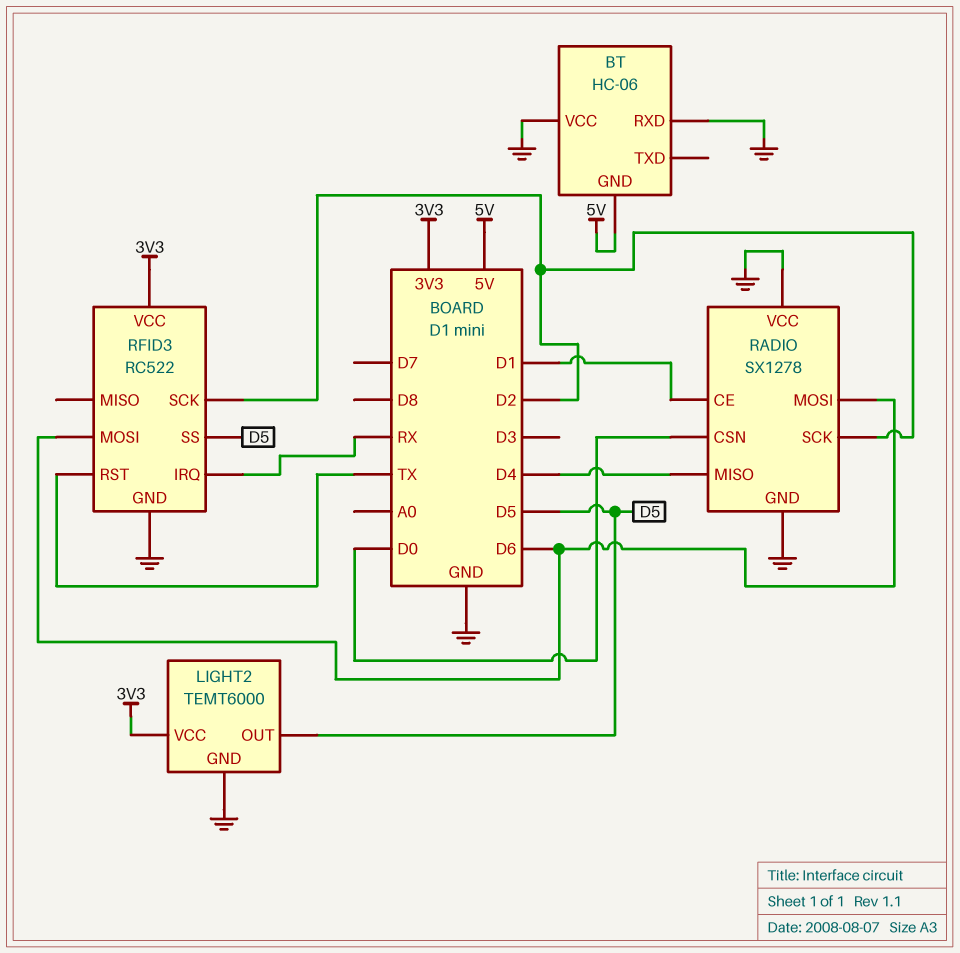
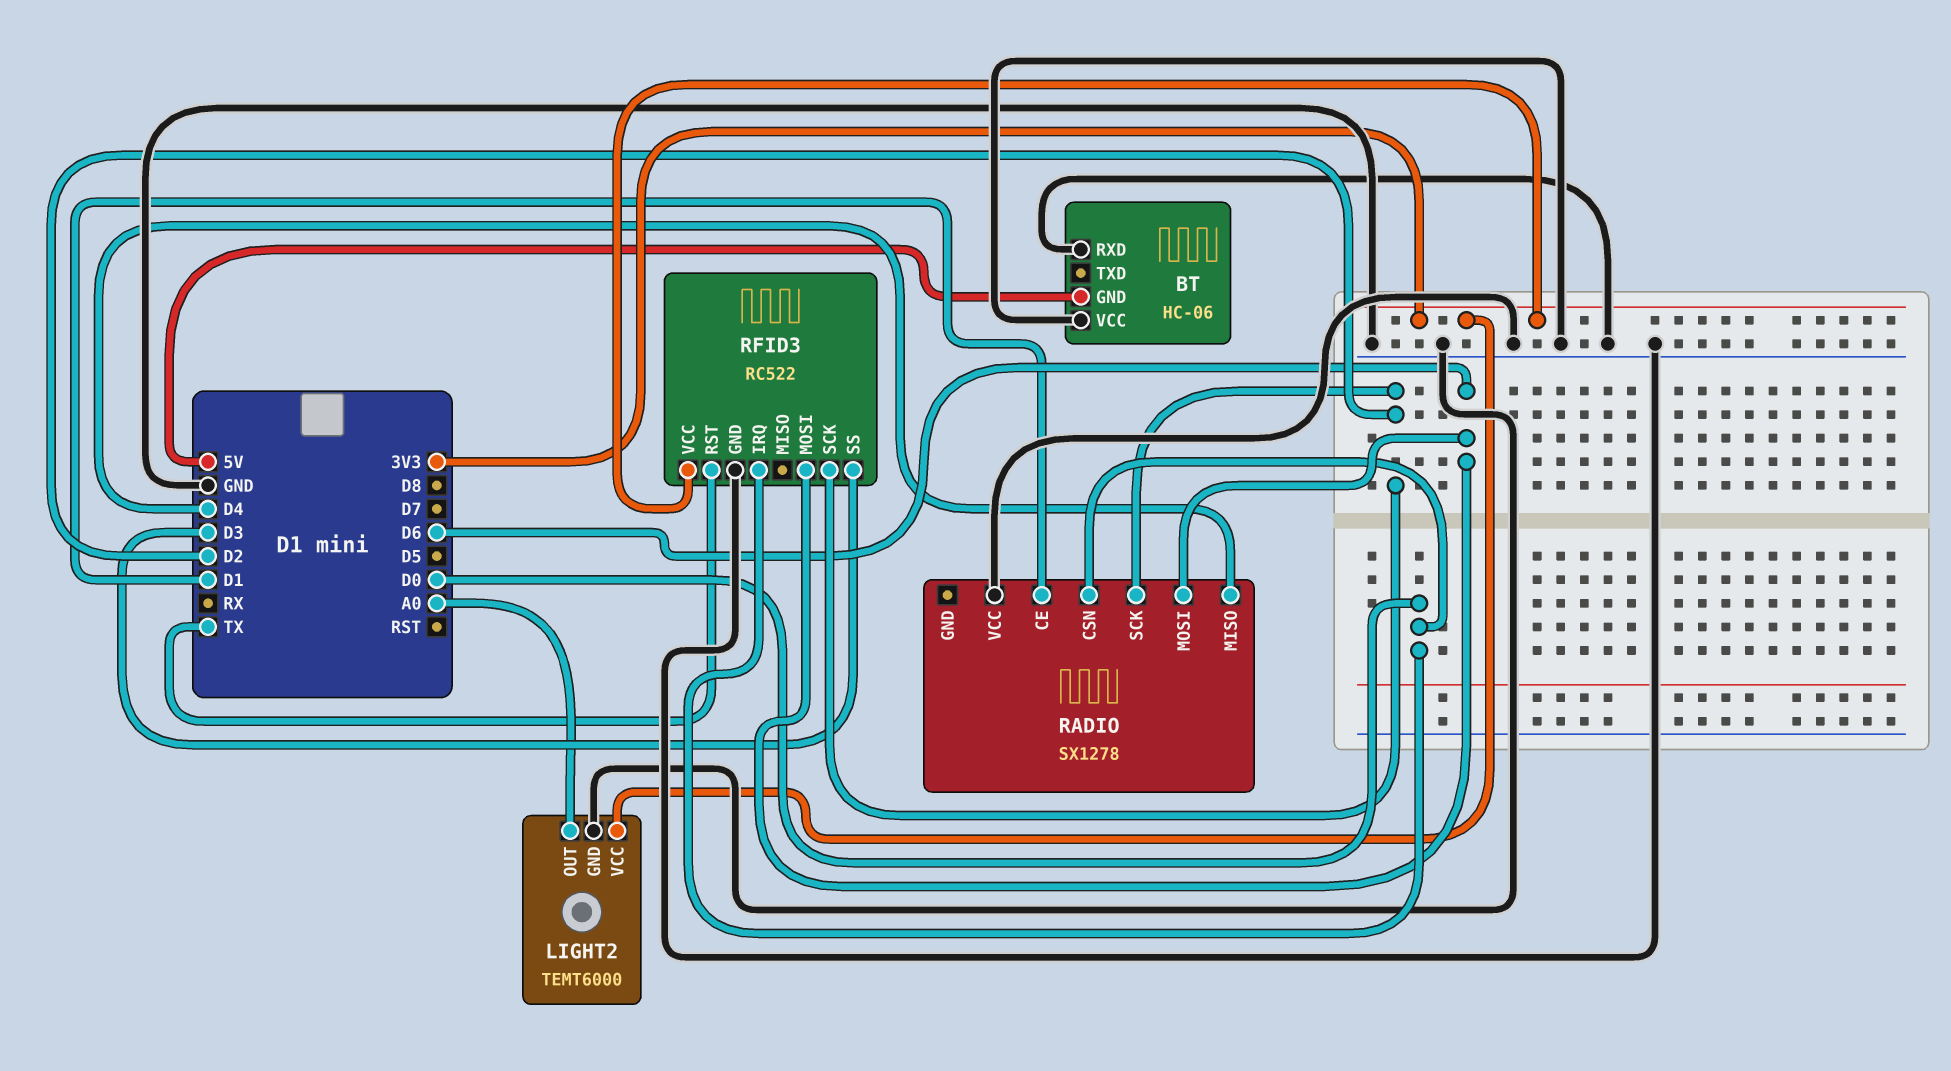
LIGHT2 pin OUT: D5 -> A0
RADIO pin GND: GND -> none
RFID3 pin IRQ: RX -> D0
RFID3 pin SS: D5 -> D3

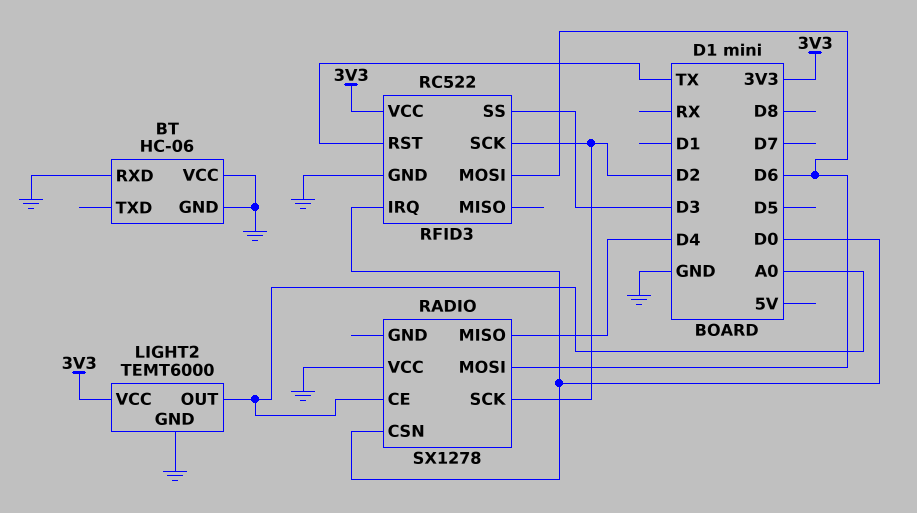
BT pin GND: 5V -> GND
RADIO pin CE: D1 -> A0

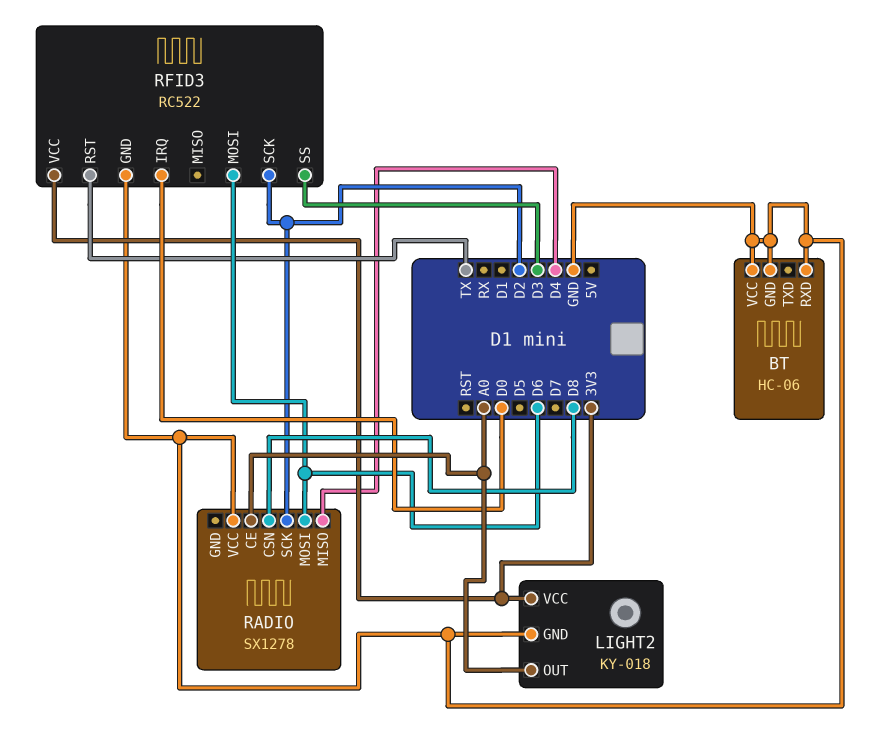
LIGHT2: TEMT6000 -> KY-018
RADIO pin CSN: D0 -> D8

